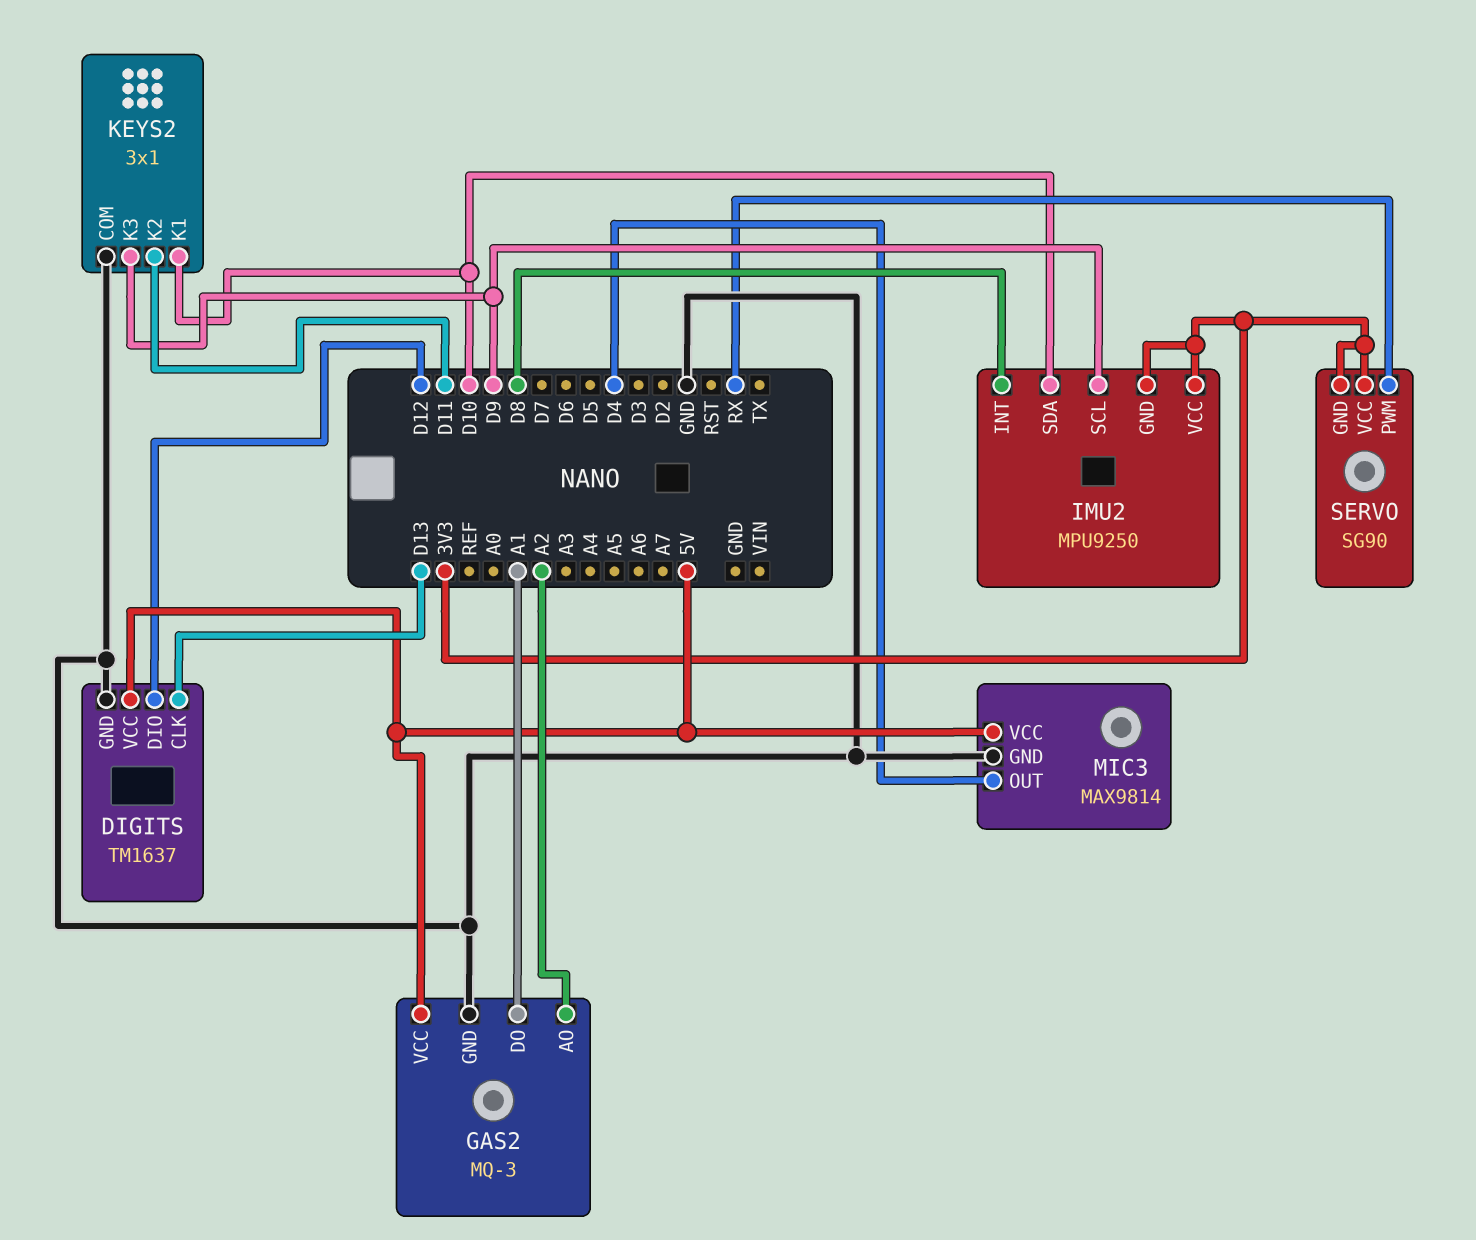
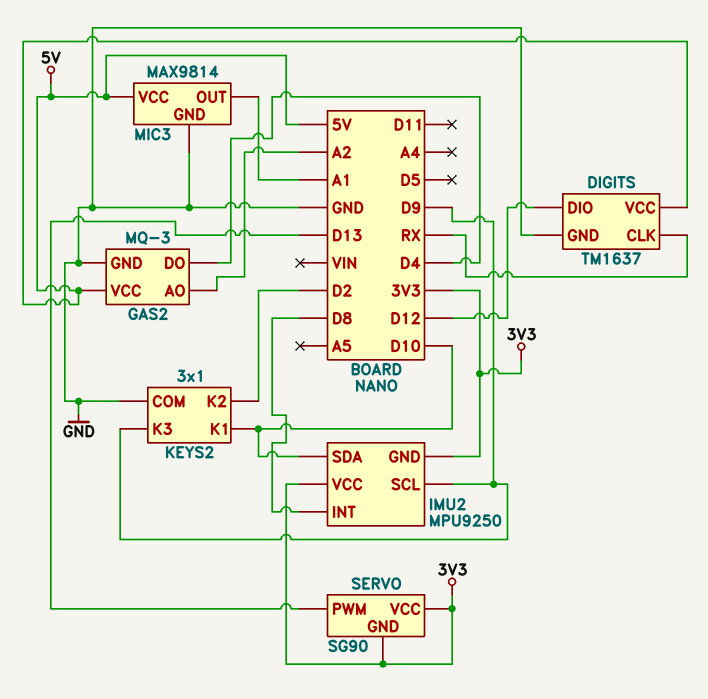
DIGITS pin CLK: D13 -> RX
GAS2 pin DO: A1 -> D4
KEYS2 pin K2: D11 -> D2
MIC3 pin OUT: D4 -> A1
SERVO pin PWM: RX -> D13

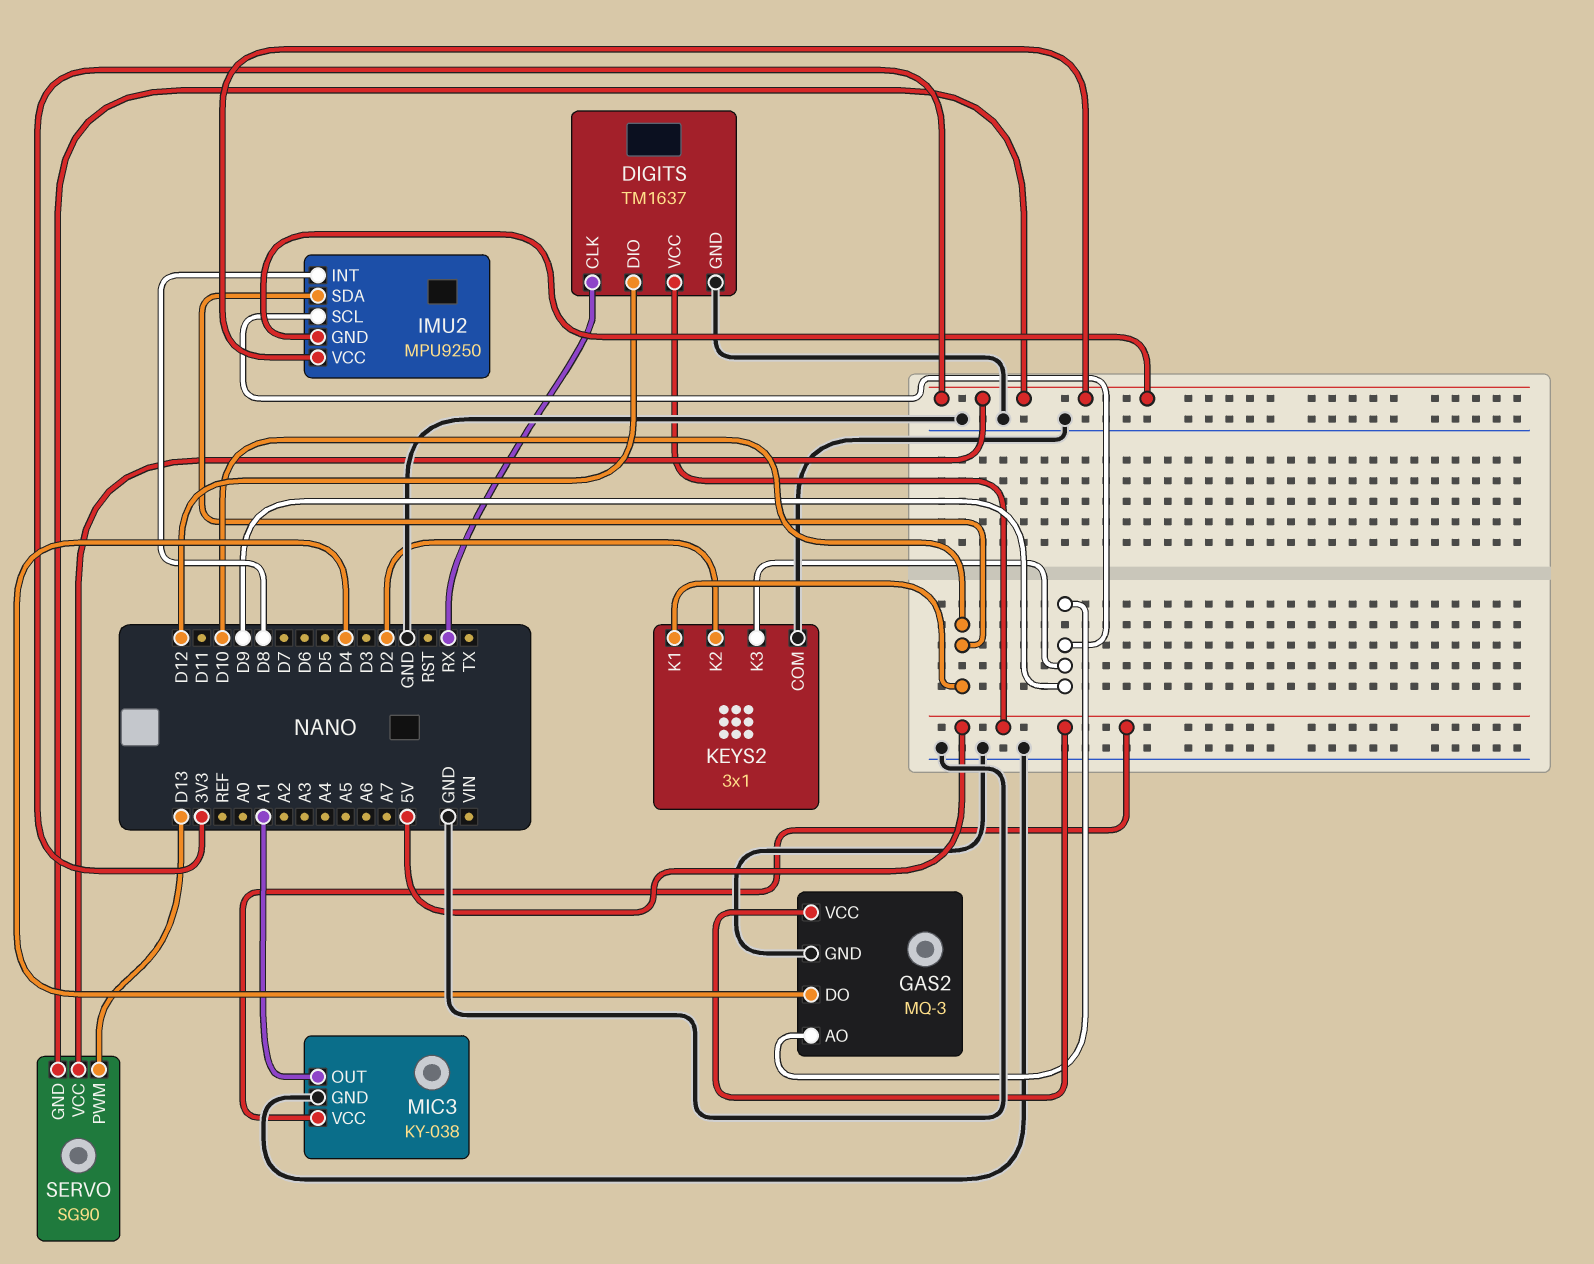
GAS2 pin AO: A2 -> D9
MIC3: MAX9814 -> KY-038

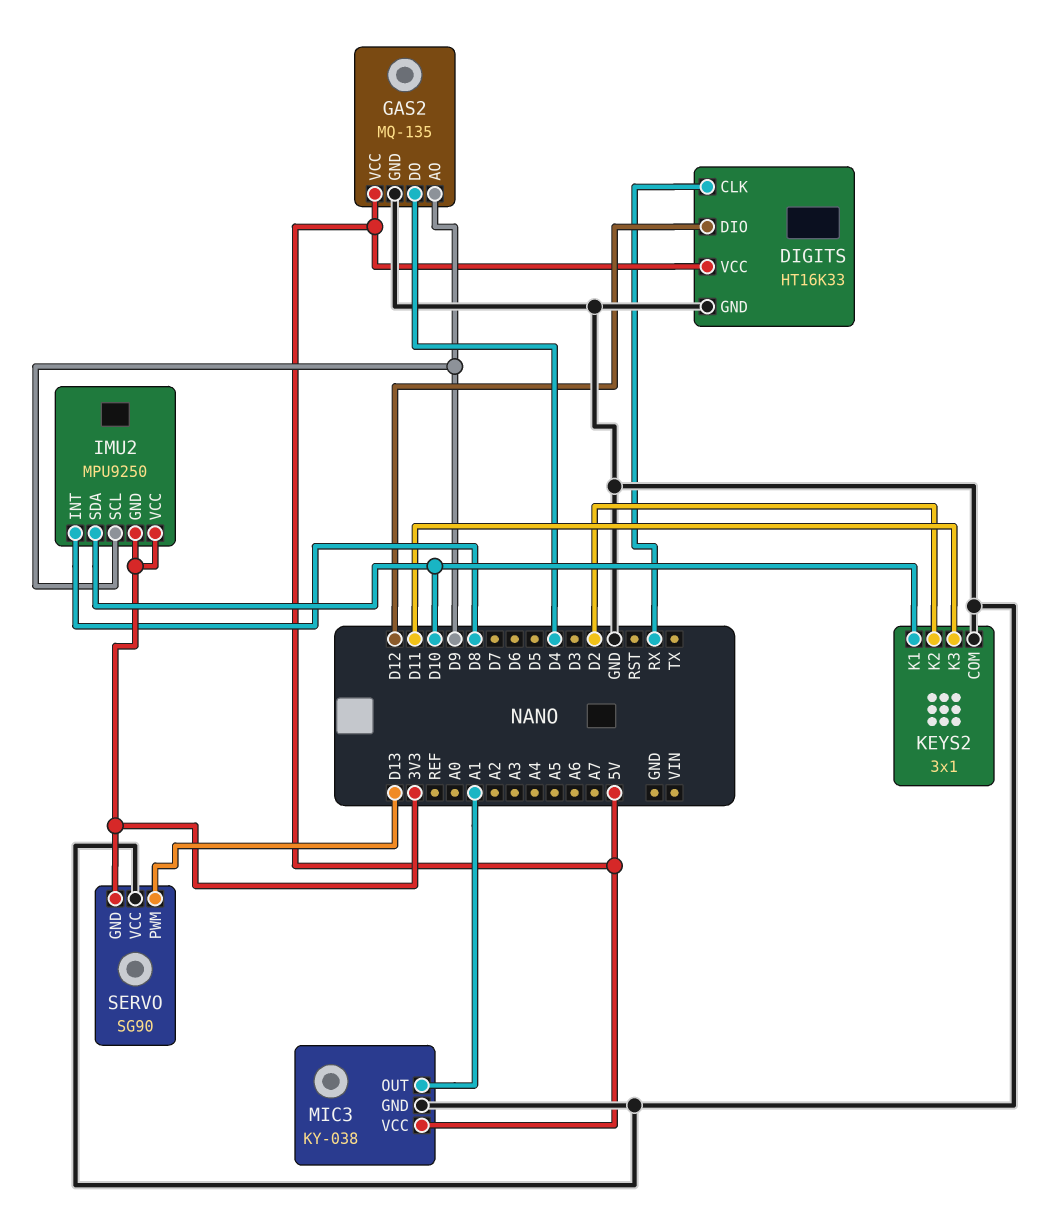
DIGITS: TM1637 -> HT16K33
GAS2: MQ-3 -> MQ-135
KEYS2 pin K3: D9 -> D11
SERVO pin VCC: 3V3 -> GND

